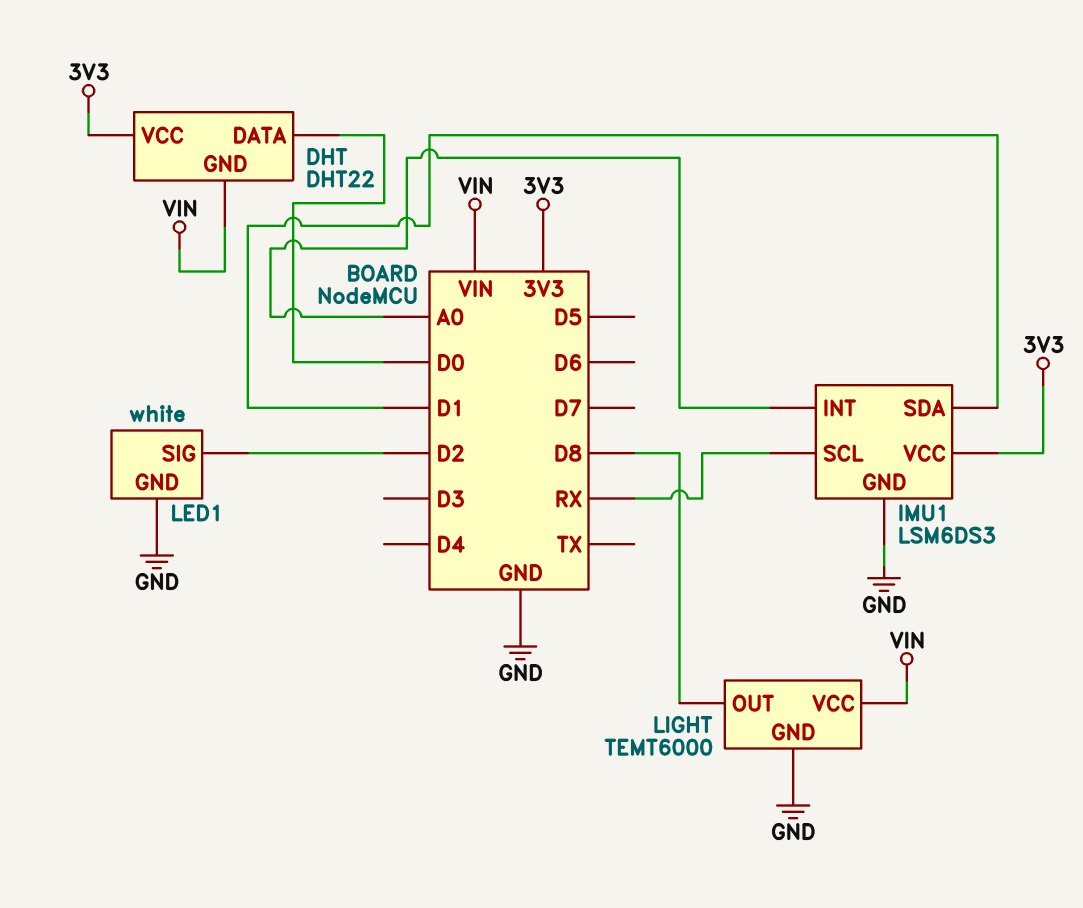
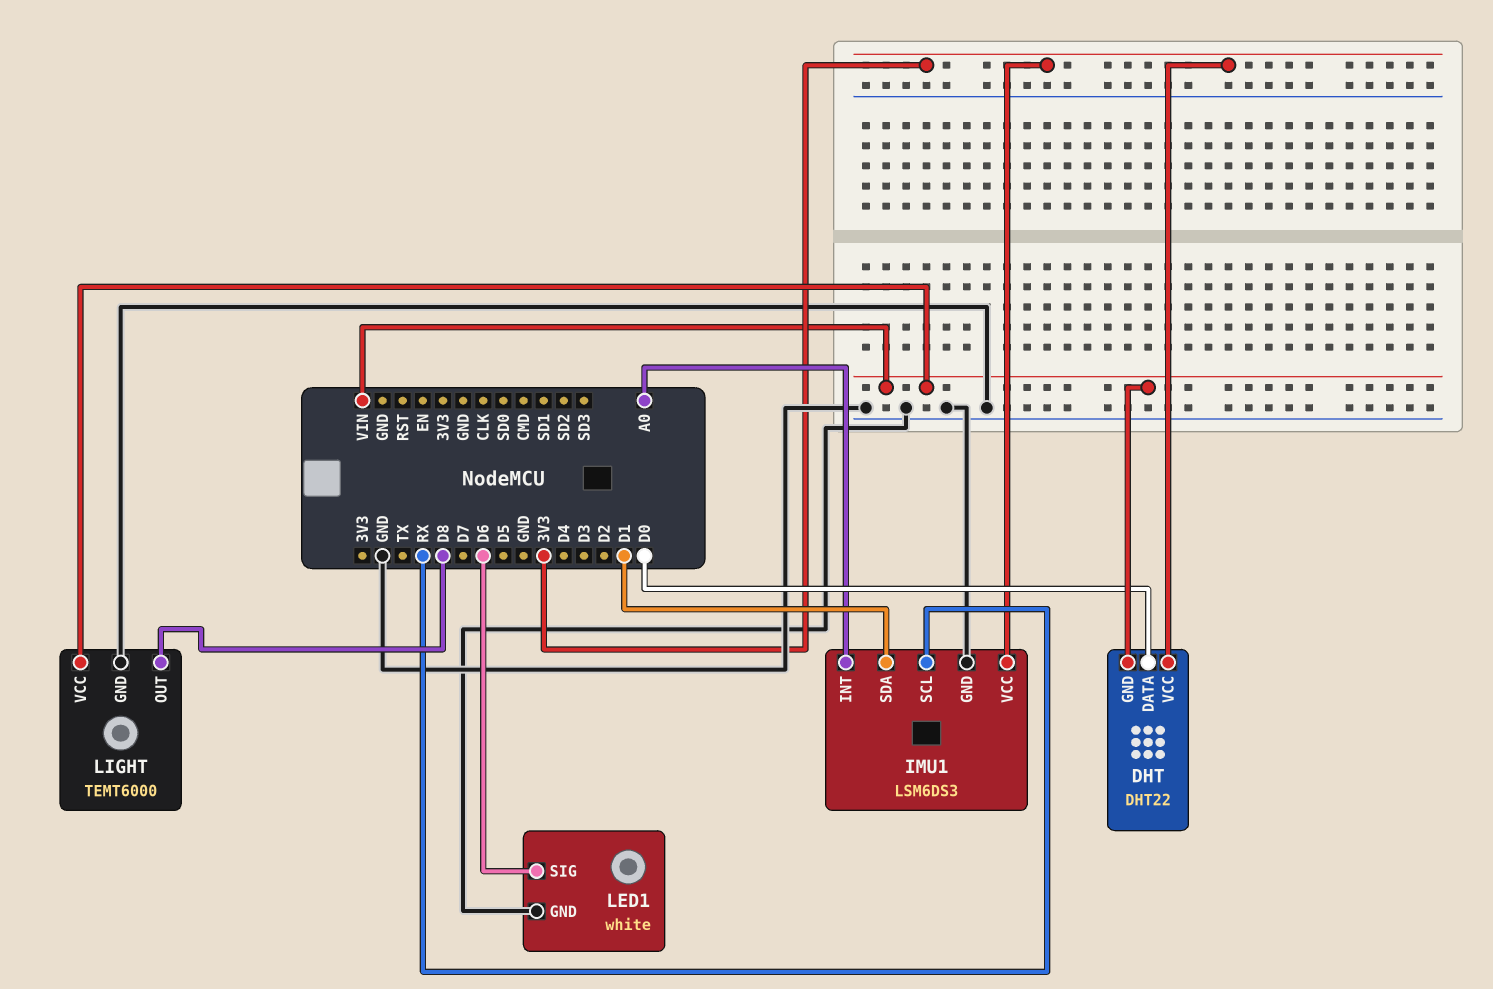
LED1 pin SIG: D2 -> D6

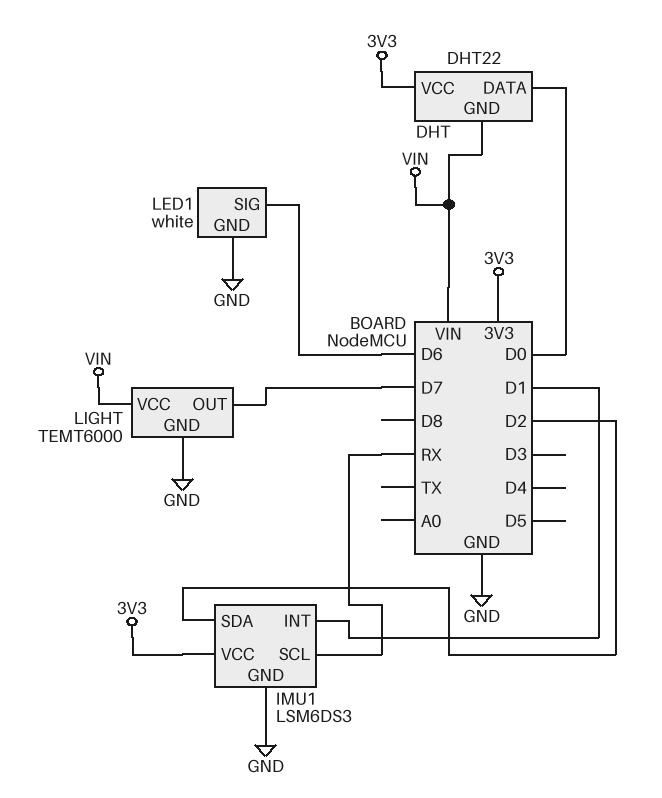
IMU1 pin INT: A0 -> D1
IMU1 pin SDA: D1 -> D2
LIGHT pin OUT: D8 -> D7

